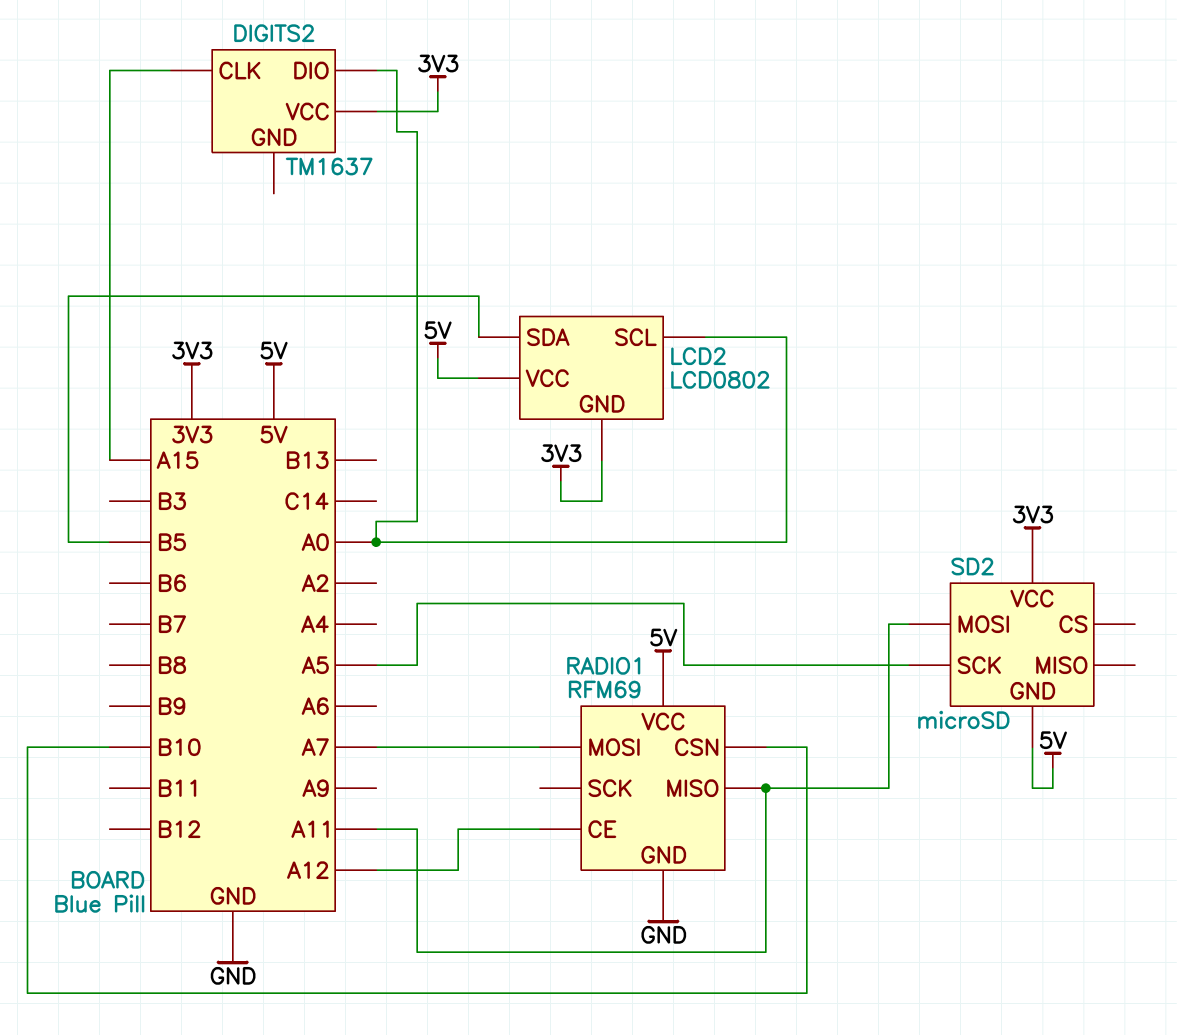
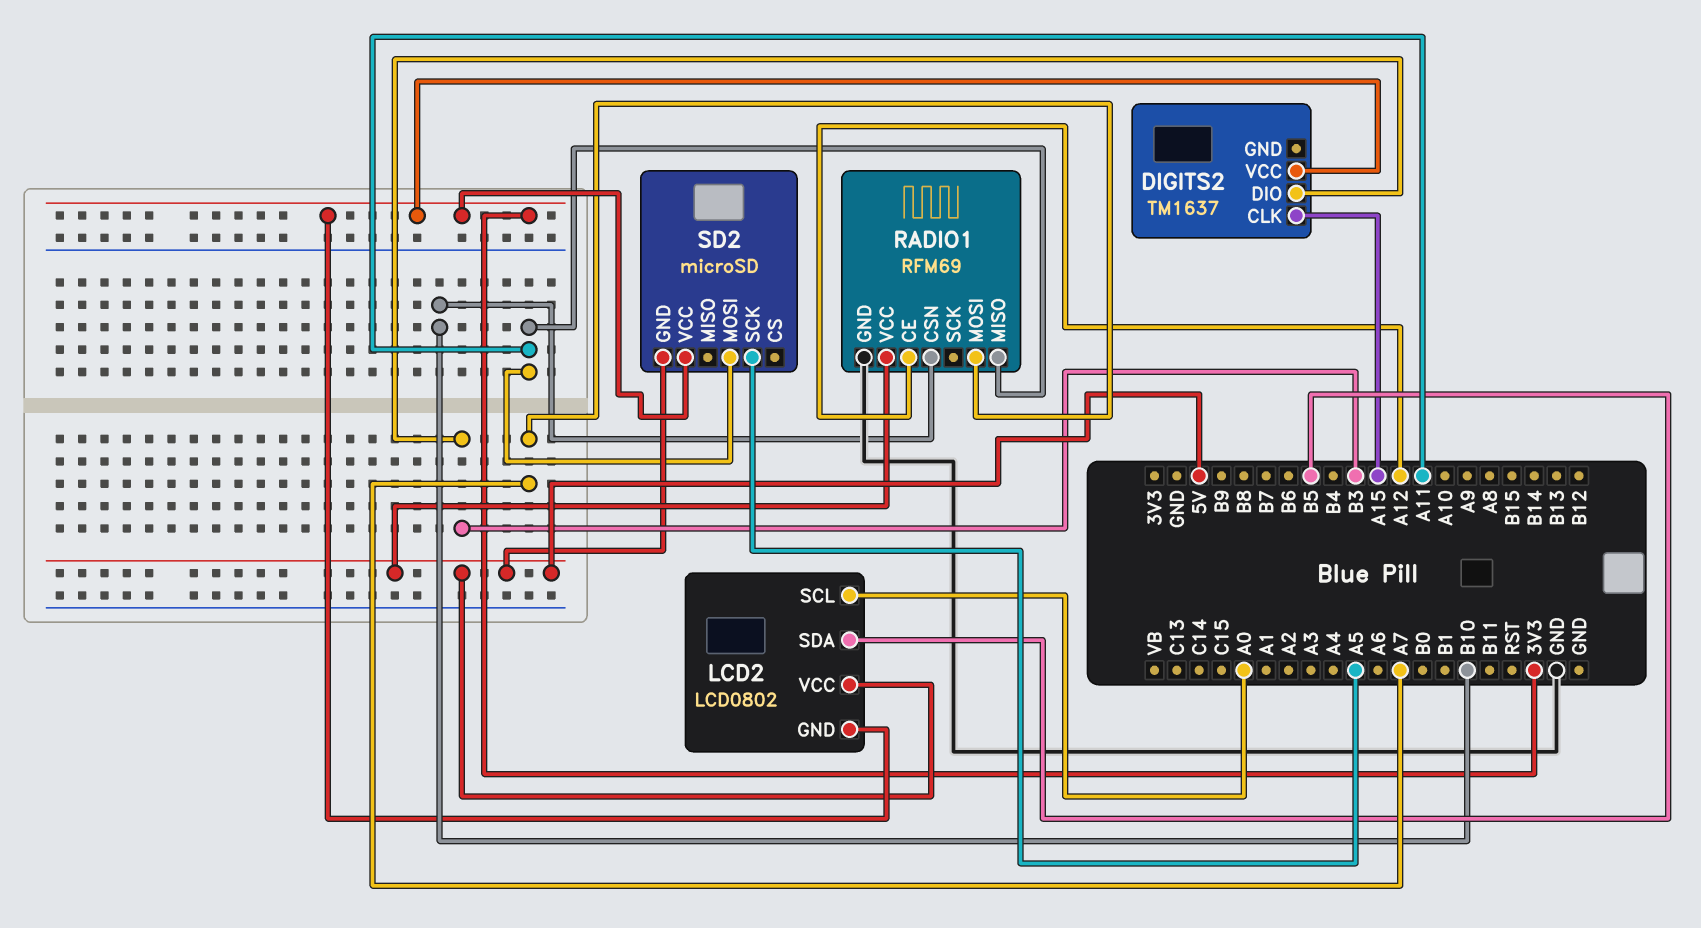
DIGITS2 pin DIO: A0 -> B3

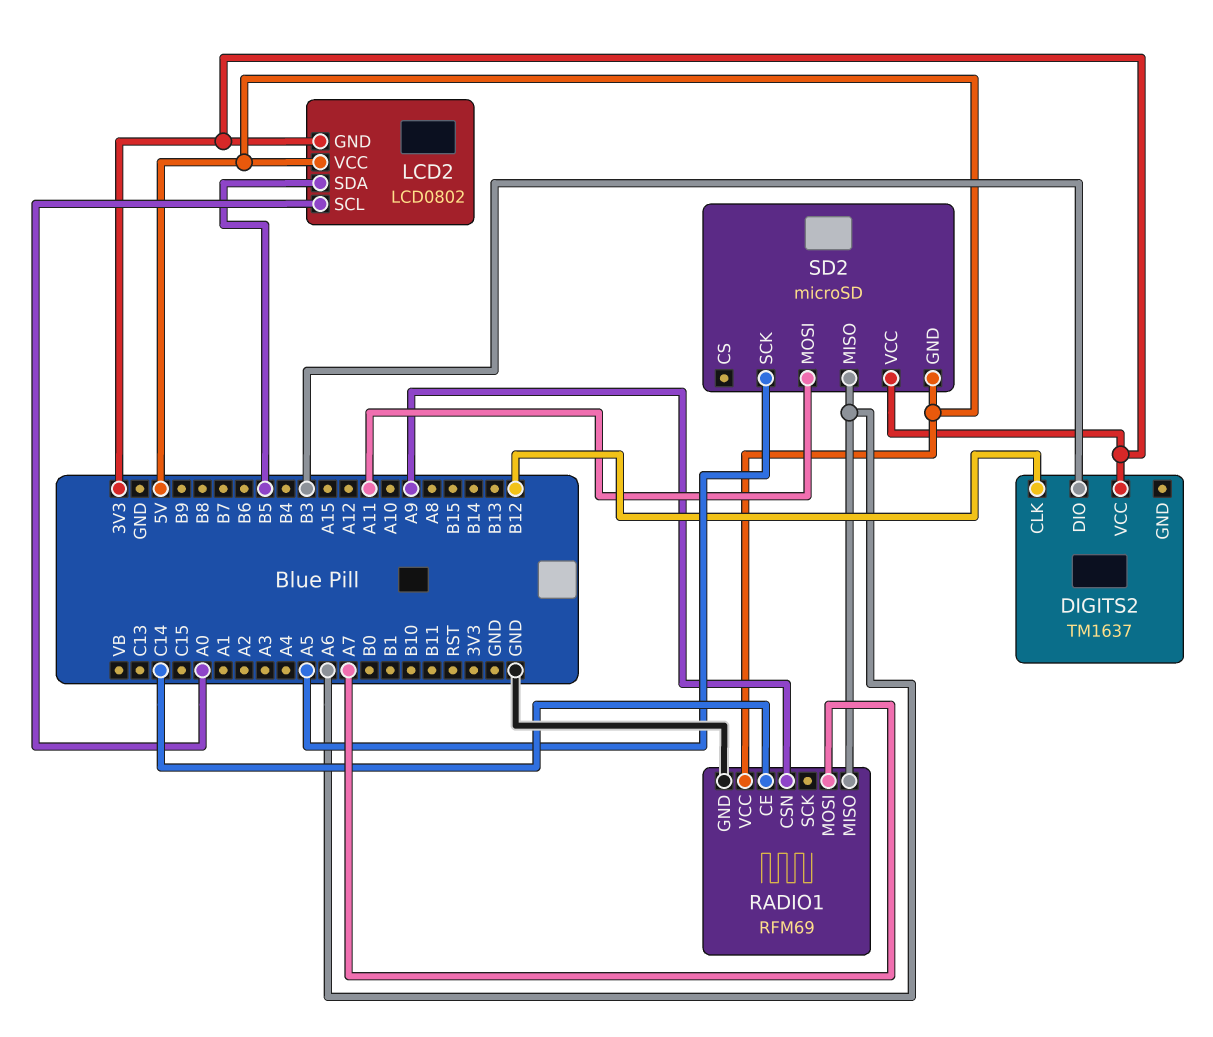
DIGITS2 pin CLK: A15 -> B12
RADIO1 pin CE: A12 -> C14
RADIO1 pin CSN: B10 -> A9
RADIO1 pin MISO: A11 -> A6
SD2 pin MISO: none -> A6

